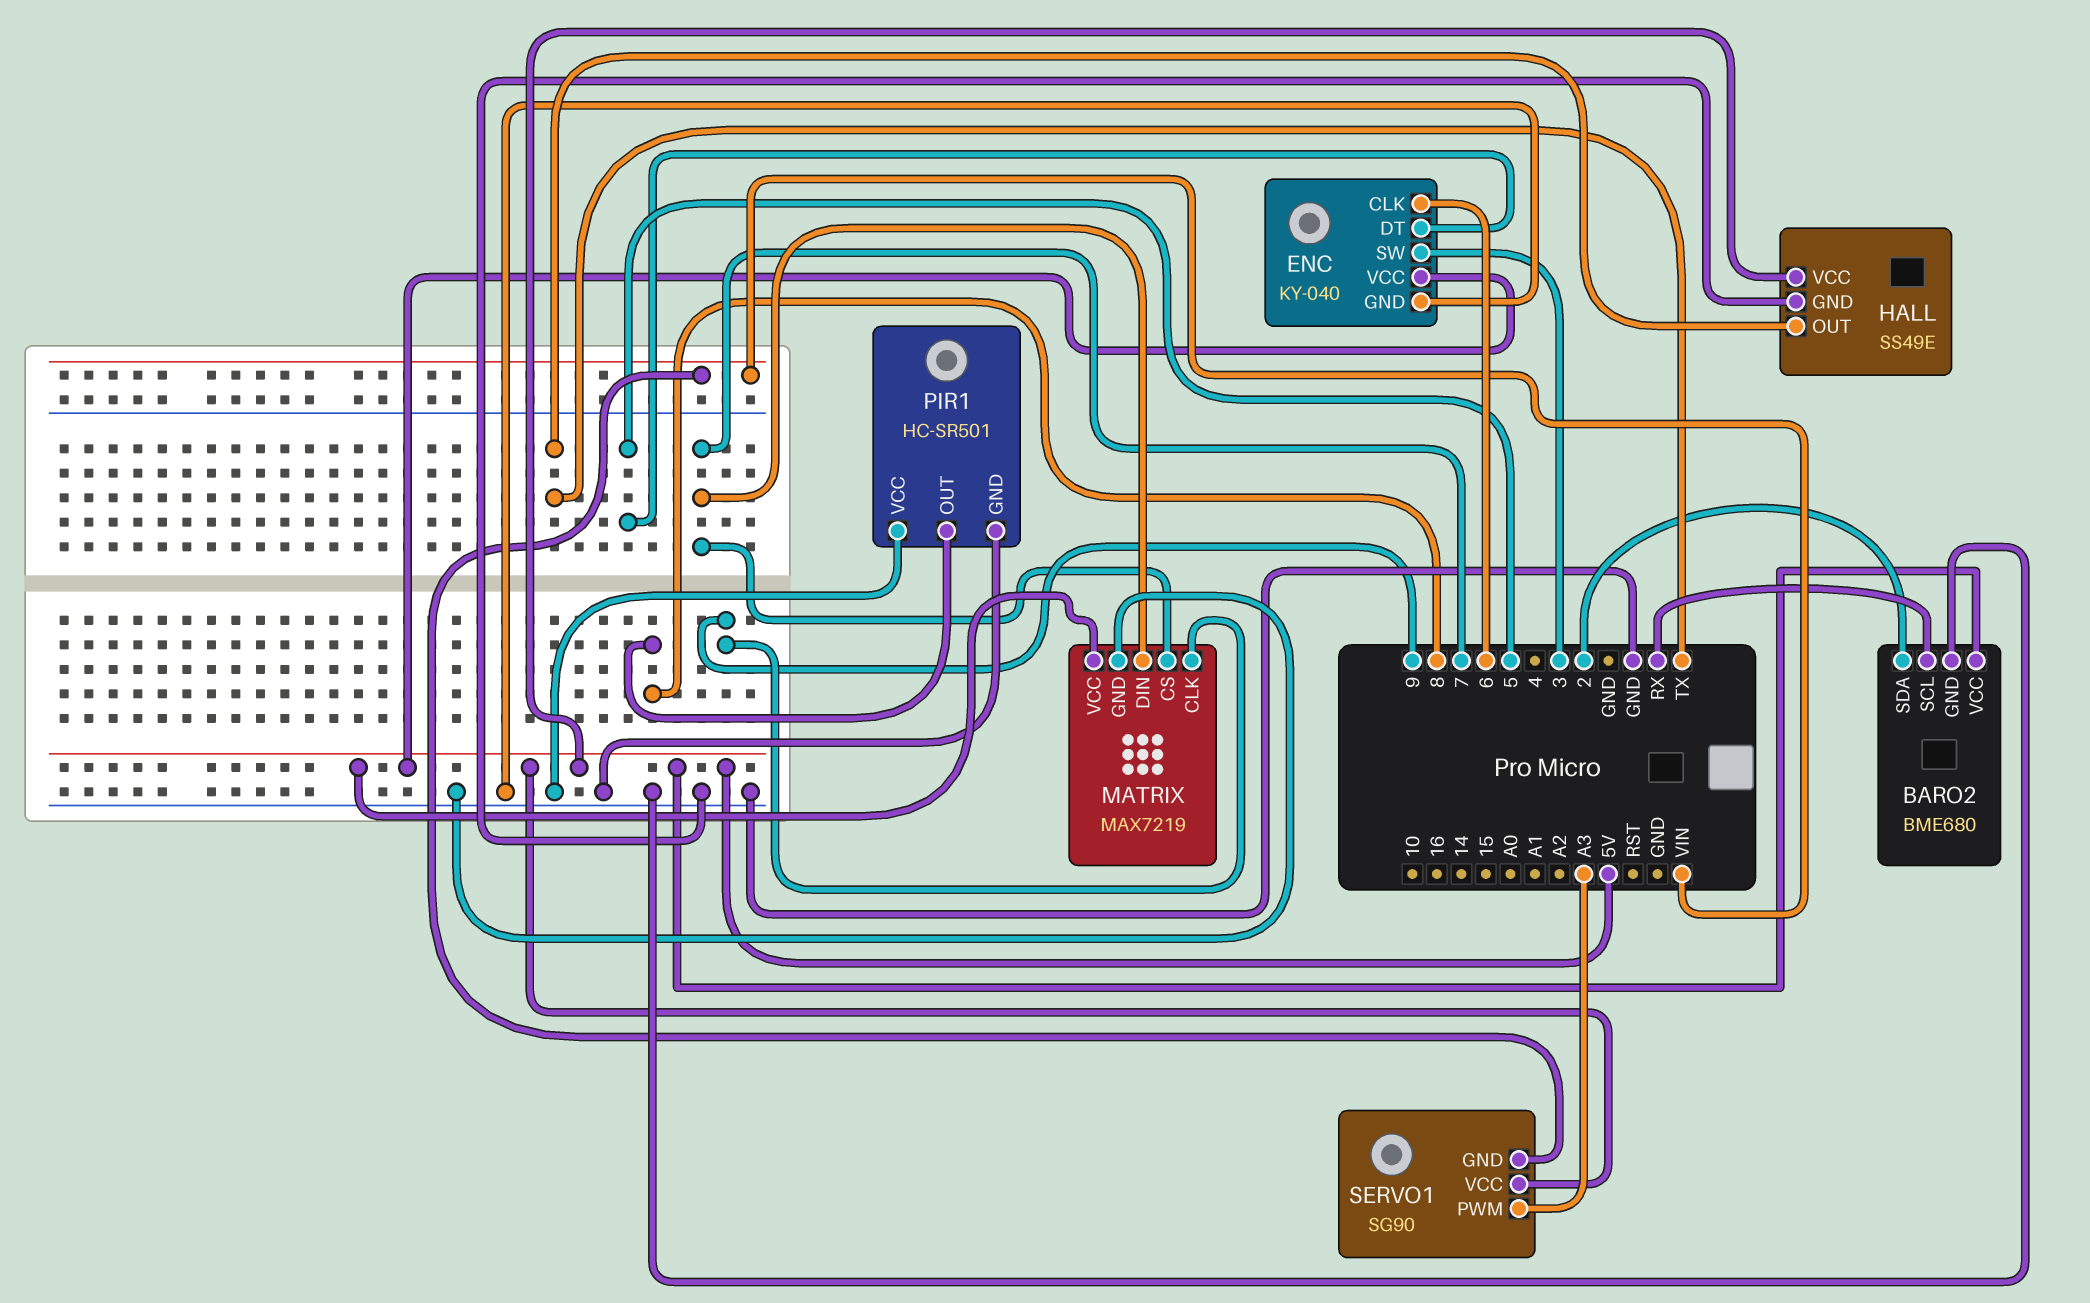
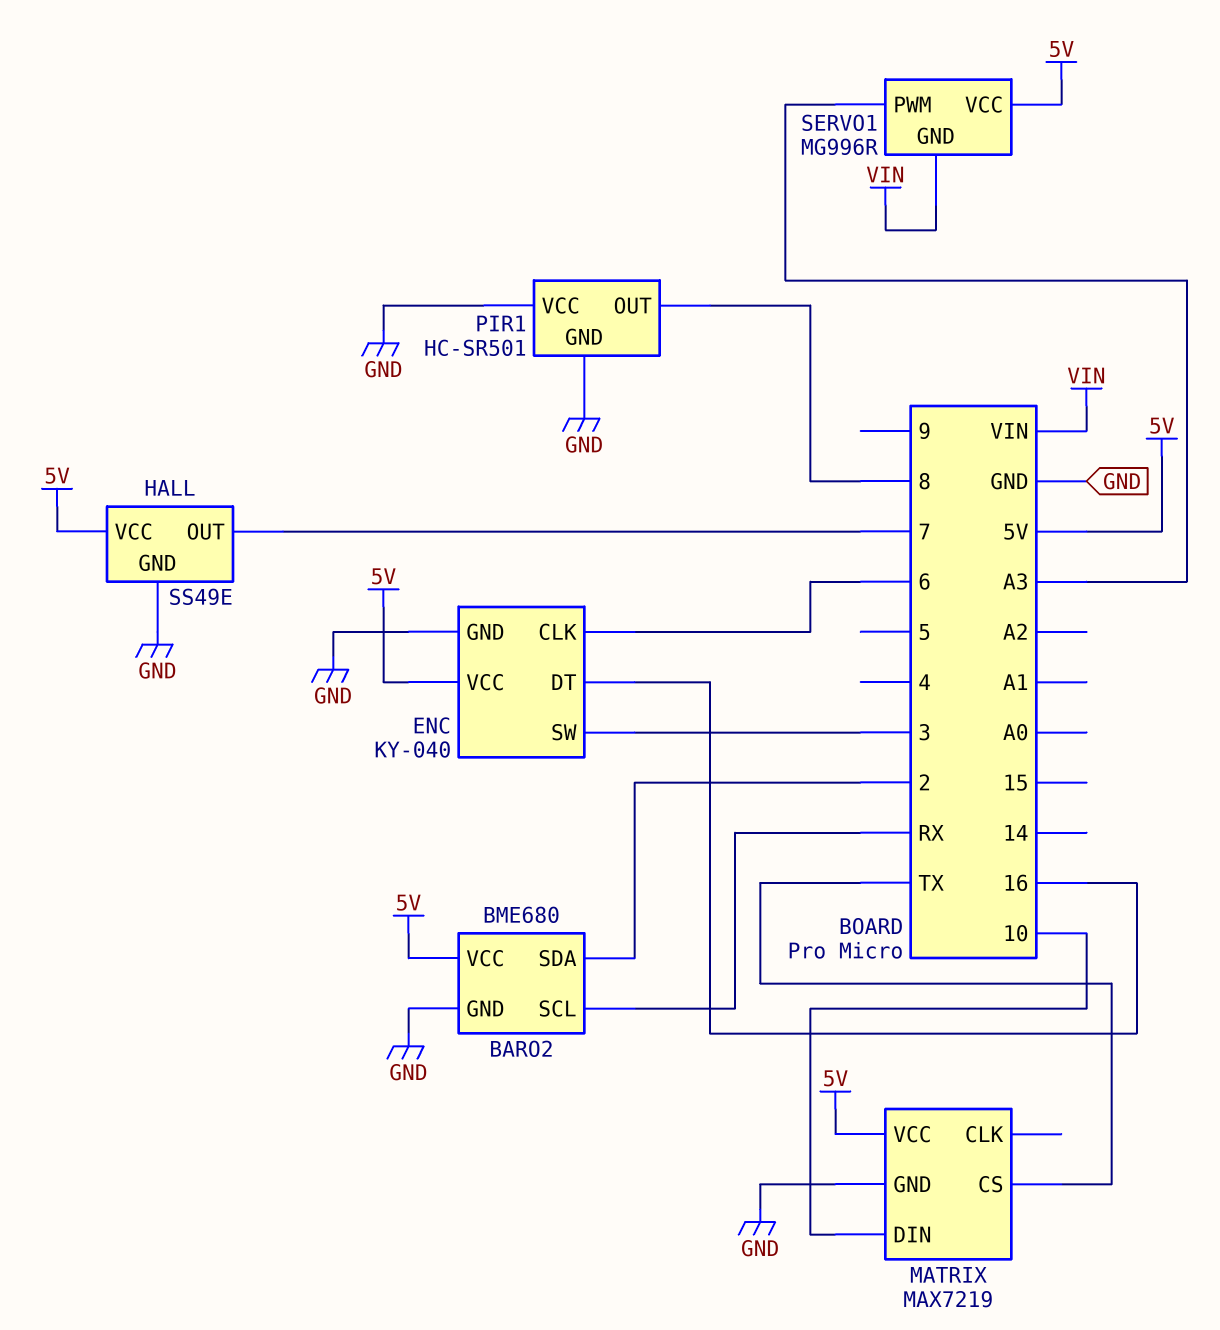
ENC pin DT: 5 -> 16
HALL pin OUT: TX -> 7
MATRIX pin CLK: 9 -> none
MATRIX pin CS: 7 -> TX
MATRIX pin DIN: 7 -> 10
SERVO1: SG90 -> MG996R

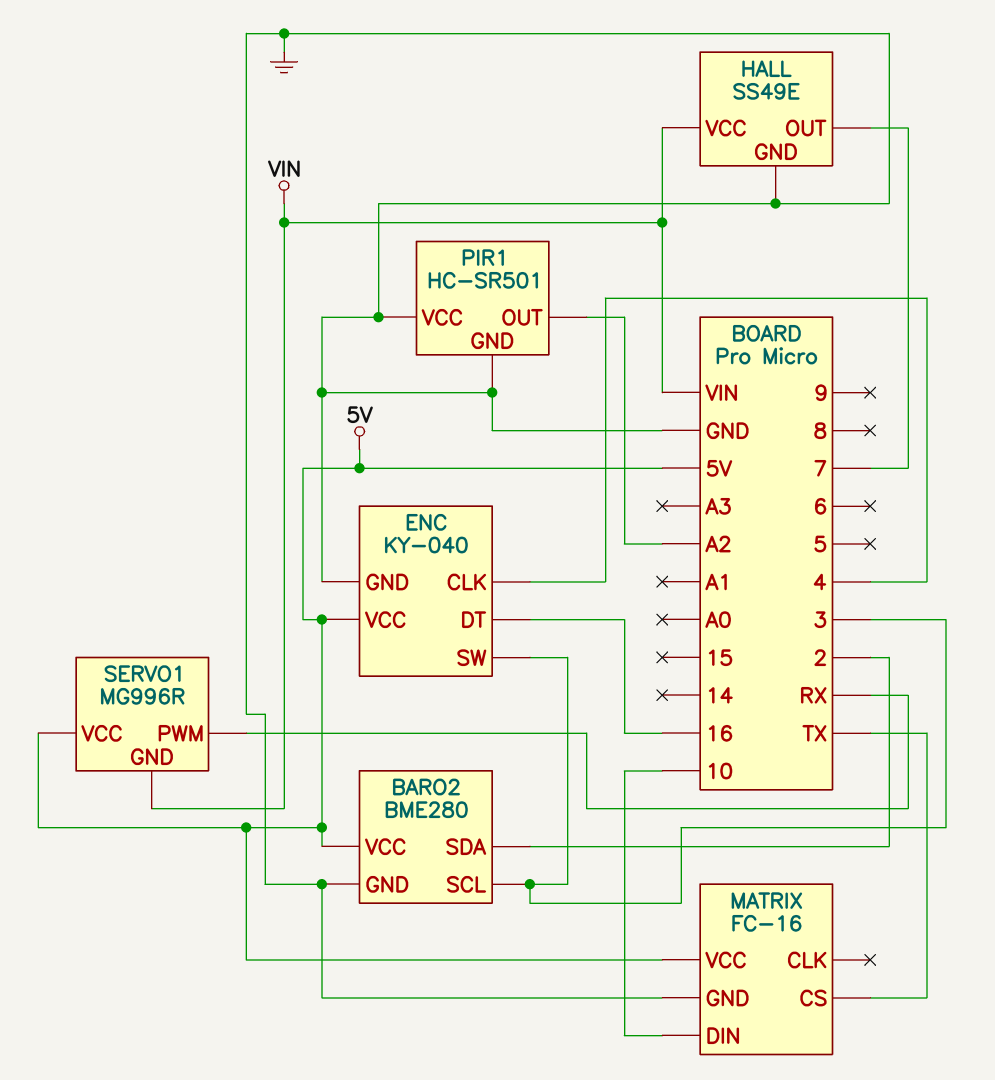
BARO2: BME680 -> BME280
BARO2 pin SCL: RX -> 3
ENC pin CLK: 6 -> 4
HALL pin VCC: 5V -> VIN
MATRIX: MAX7219 -> FC-16
PIR1 pin OUT: 8 -> A2
SERVO1 pin PWM: A3 -> RX

